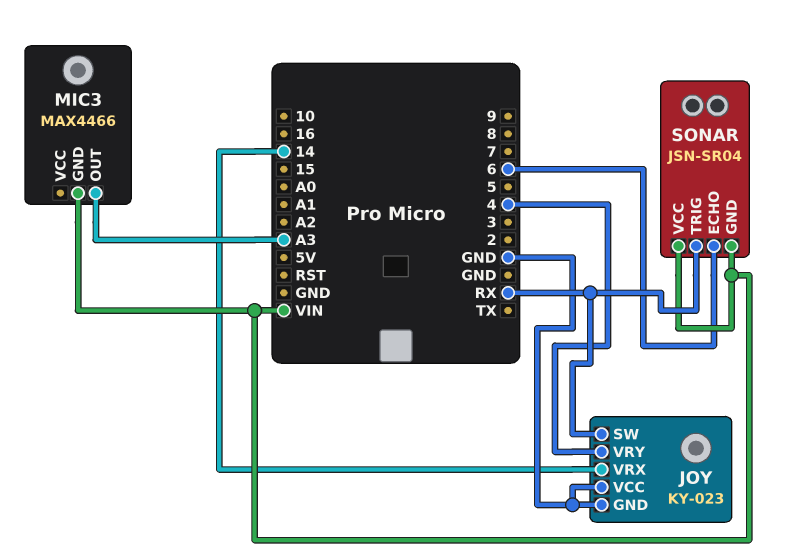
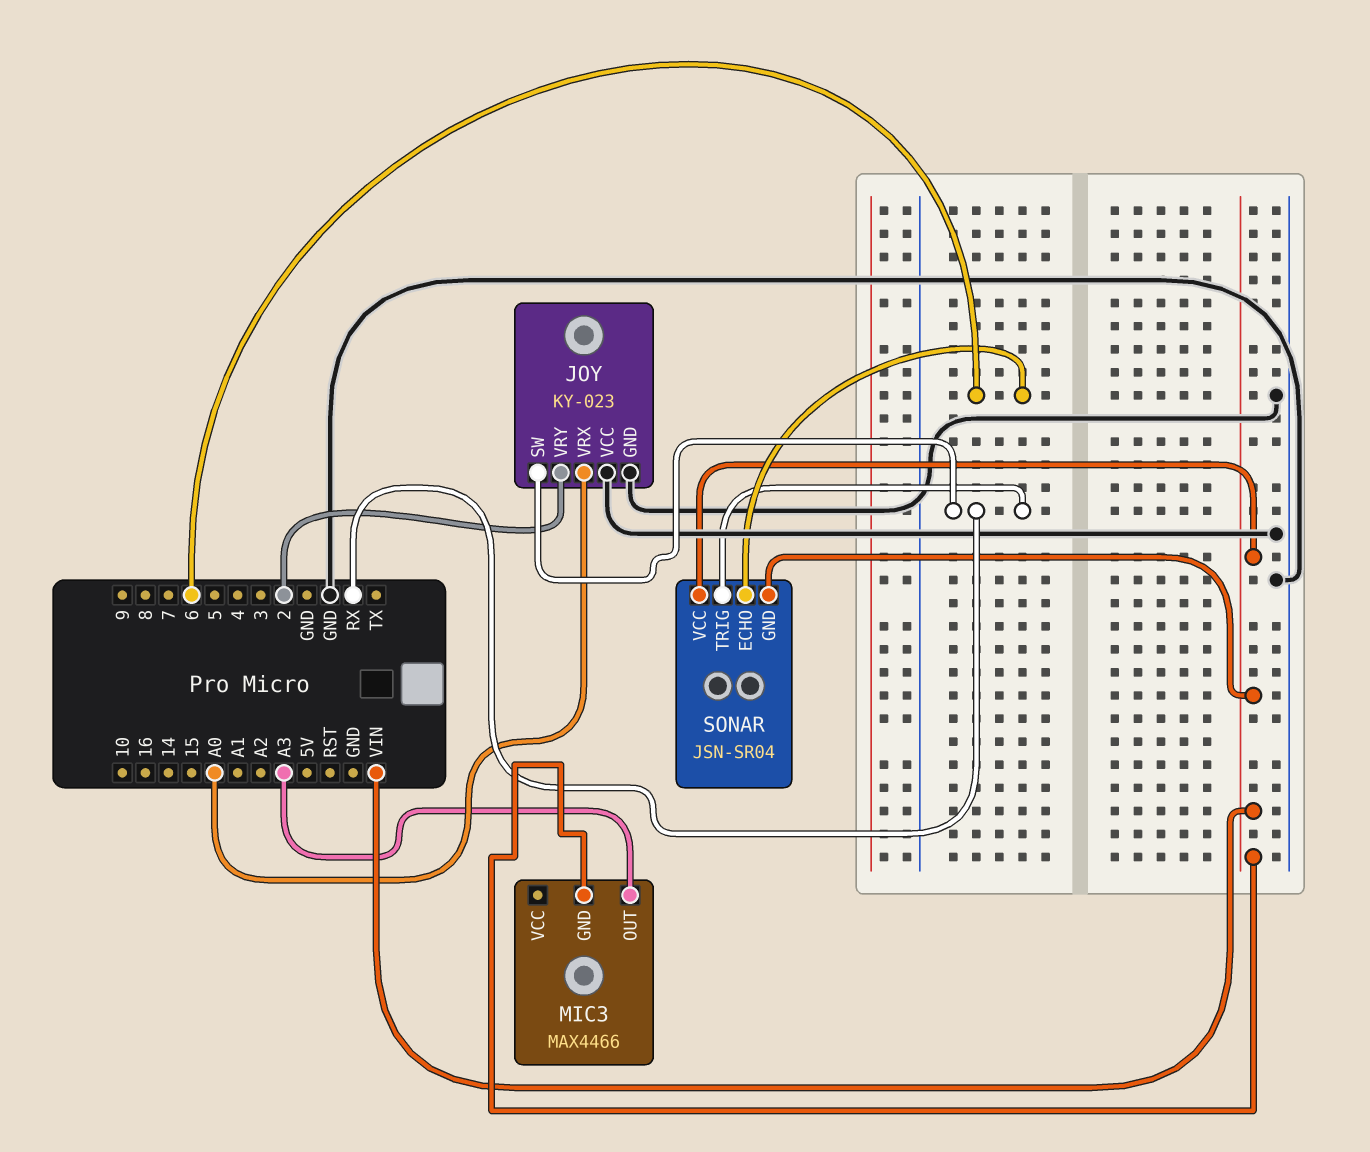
JOY pin VRX: 14 -> A0
JOY pin VRY: 4 -> 2

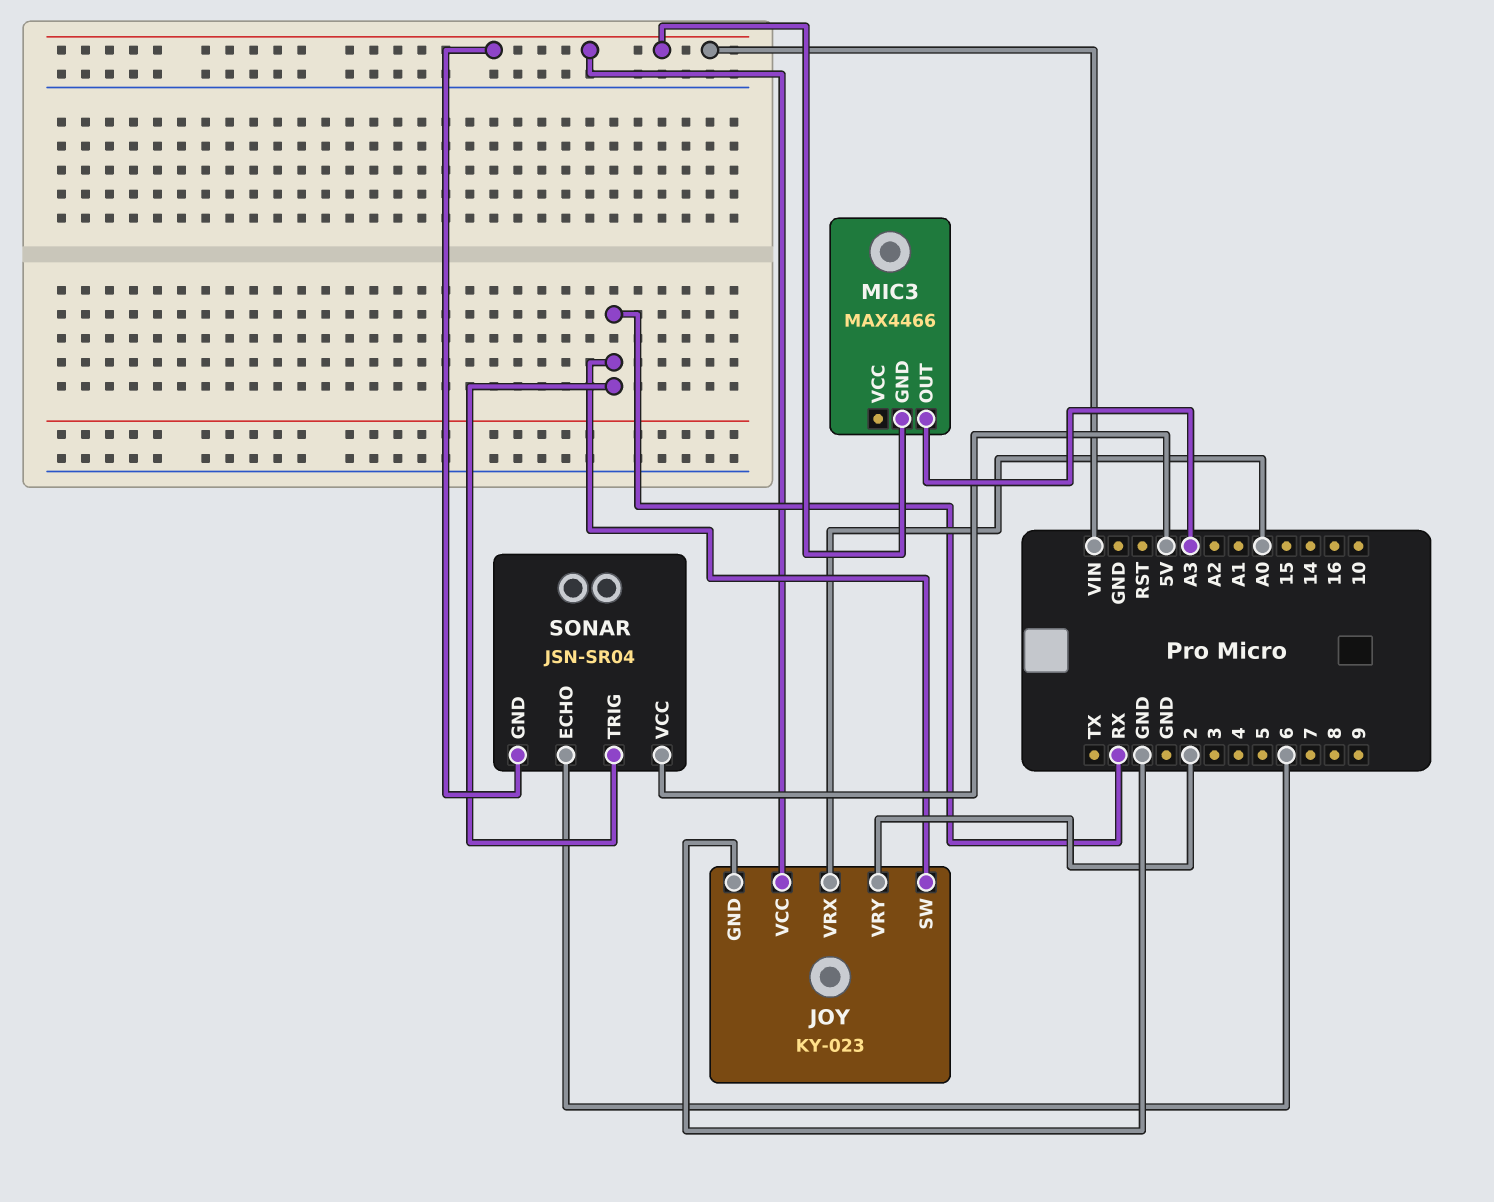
JOY pin VCC: GND -> VIN
SONAR pin VCC: VIN -> 5V

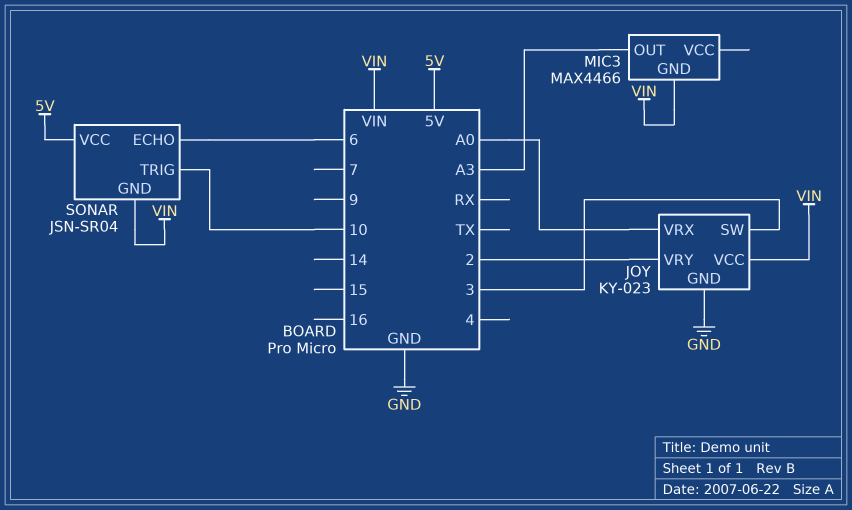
JOY pin SW: RX -> 3
SONAR pin TRIG: RX -> 10

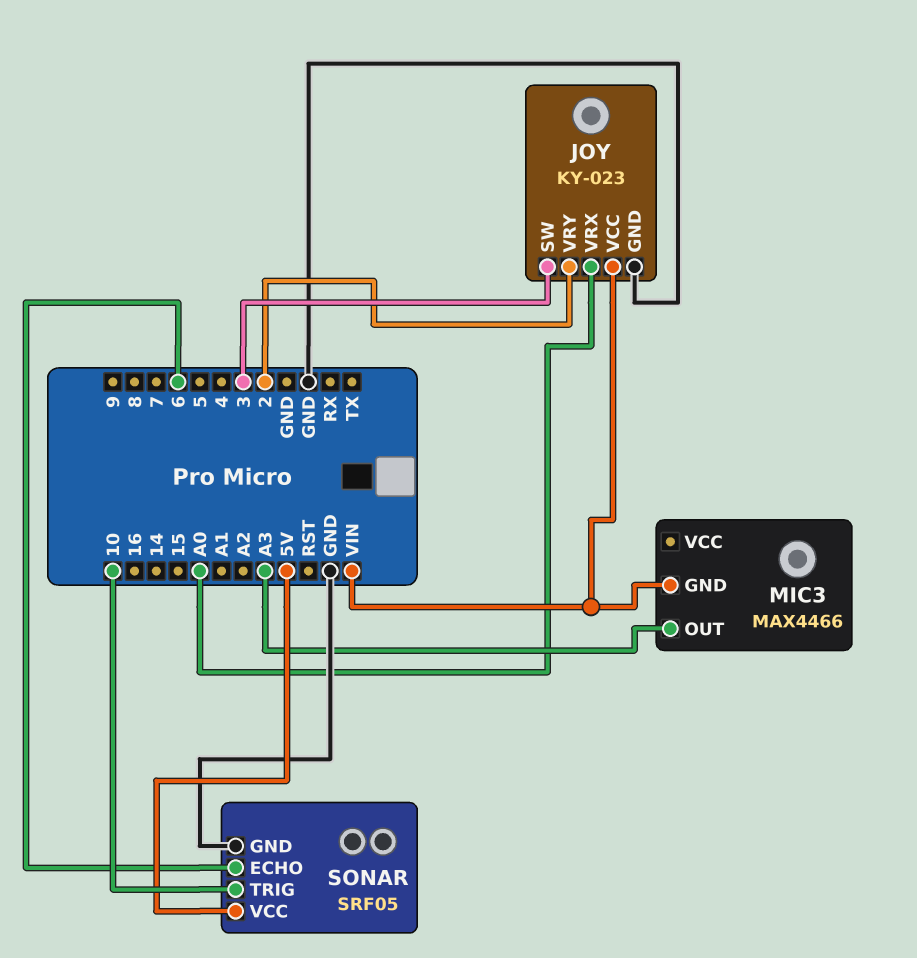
SONAR: JSN-SR04 -> SRF05
SONAR pin GND: VIN -> GND

